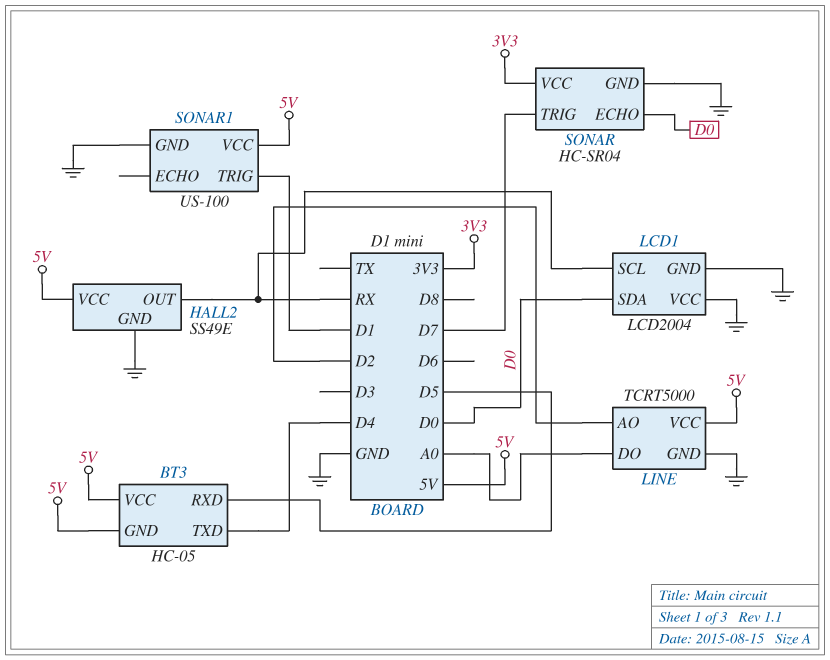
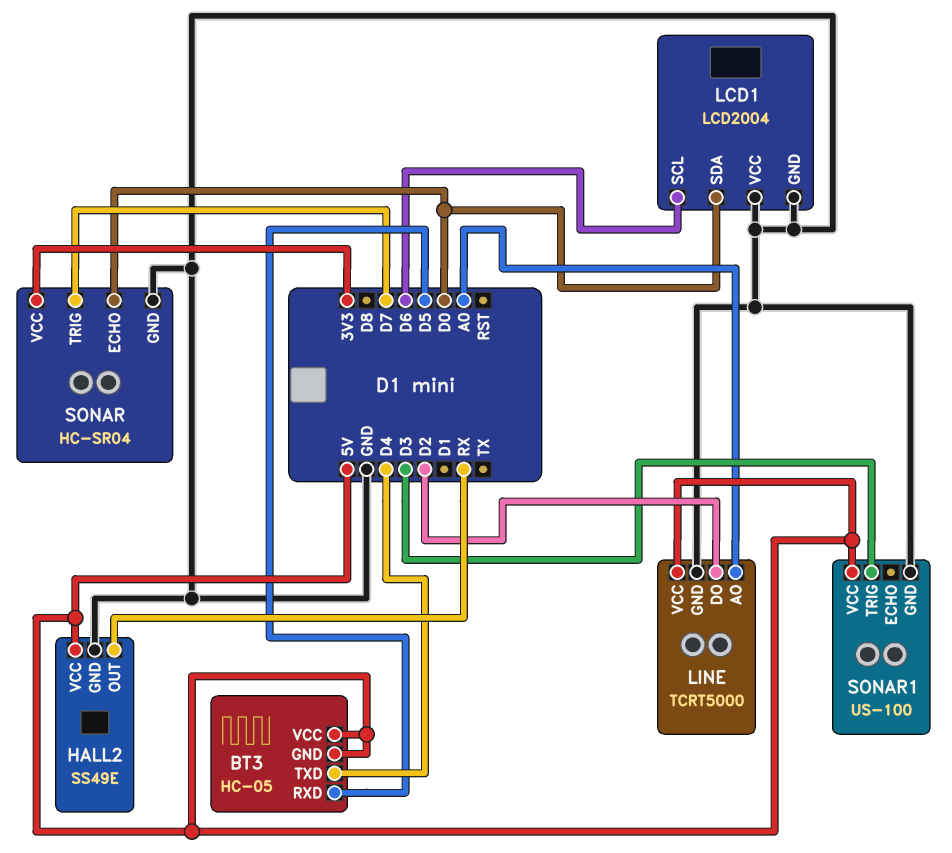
LCD1 pin SCL: RX -> D6
LINE pin AO: D2 -> A0
LINE pin DO: A0 -> D2
SONAR1 pin TRIG: D1 -> D3

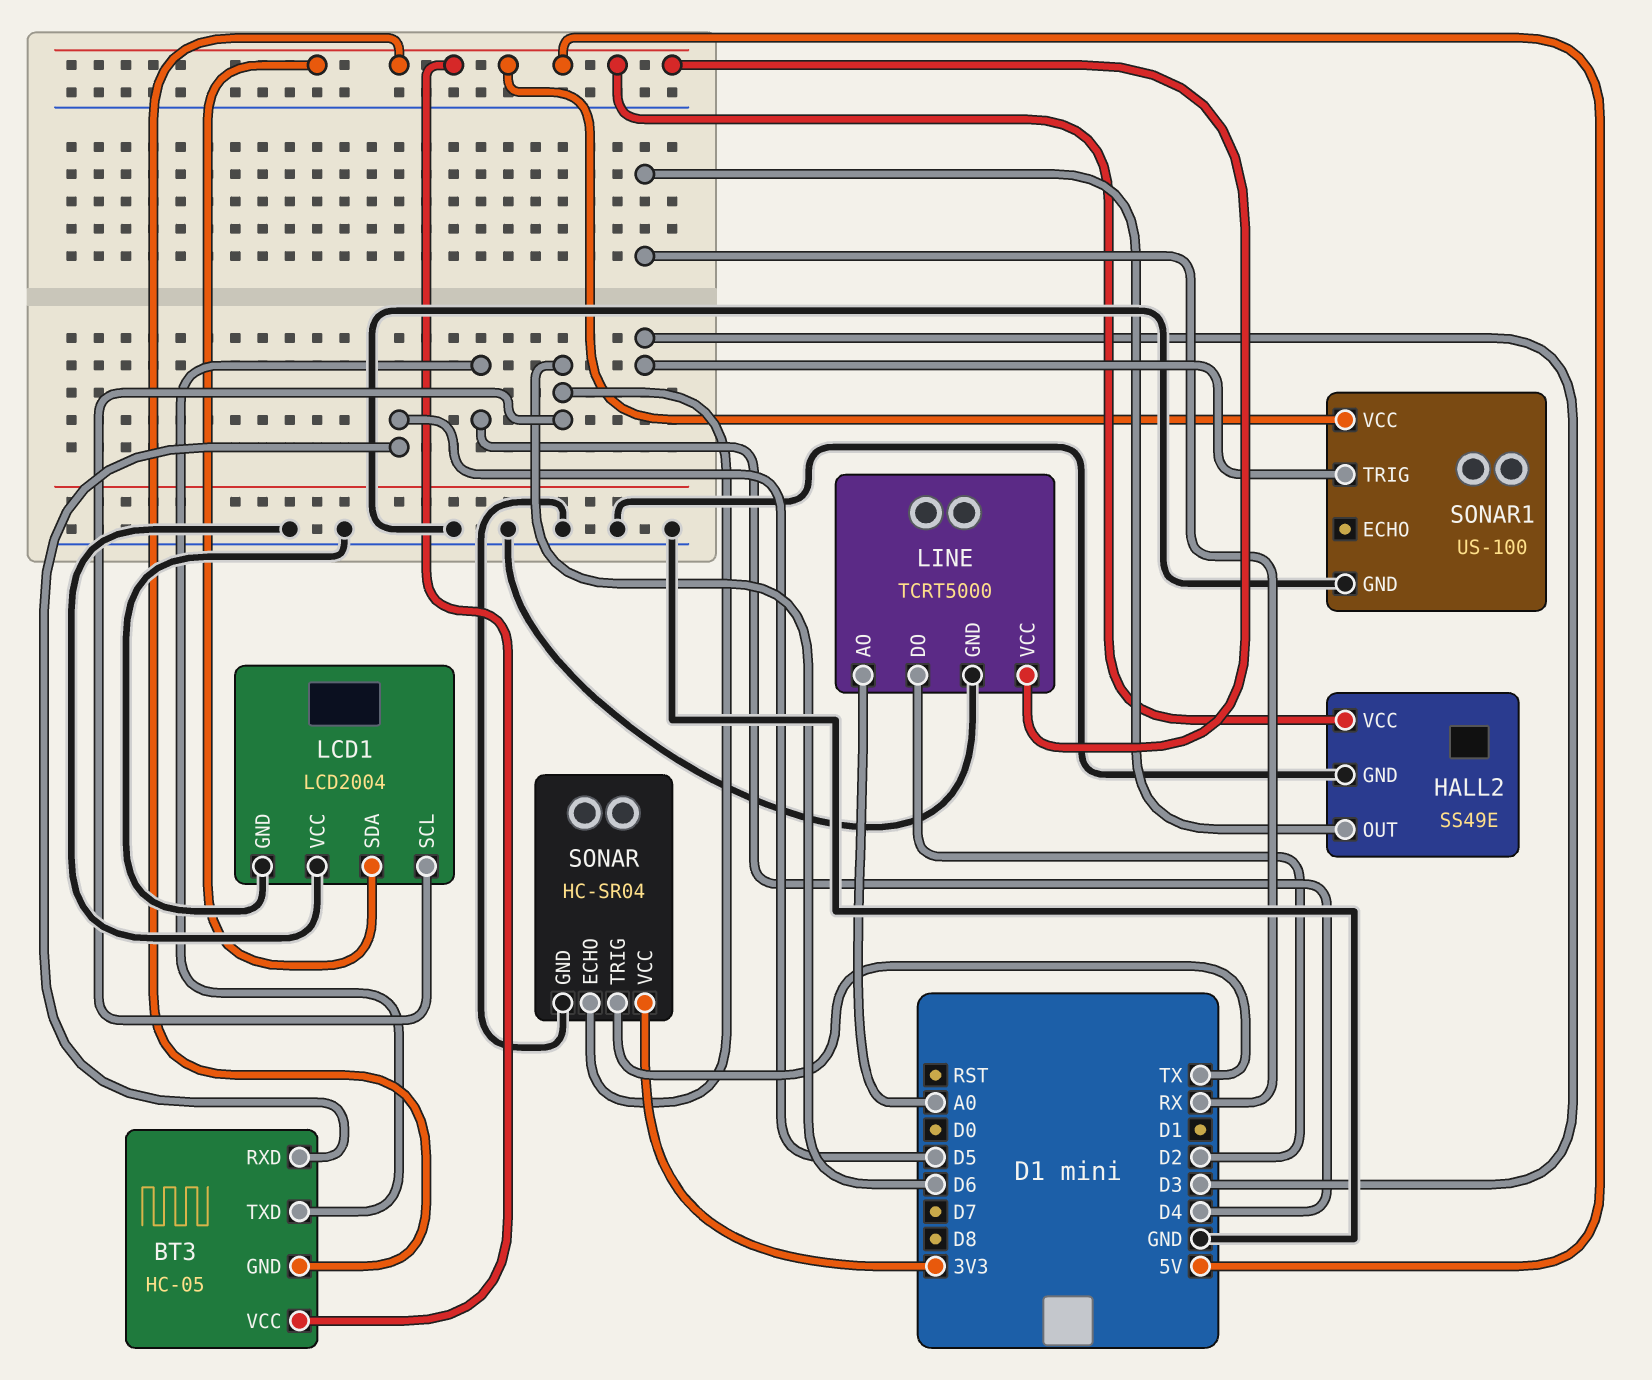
LCD1 pin SDA: D0 -> 5V
SONAR pin ECHO: D0 -> D6
SONAR pin TRIG: D7 -> TX

